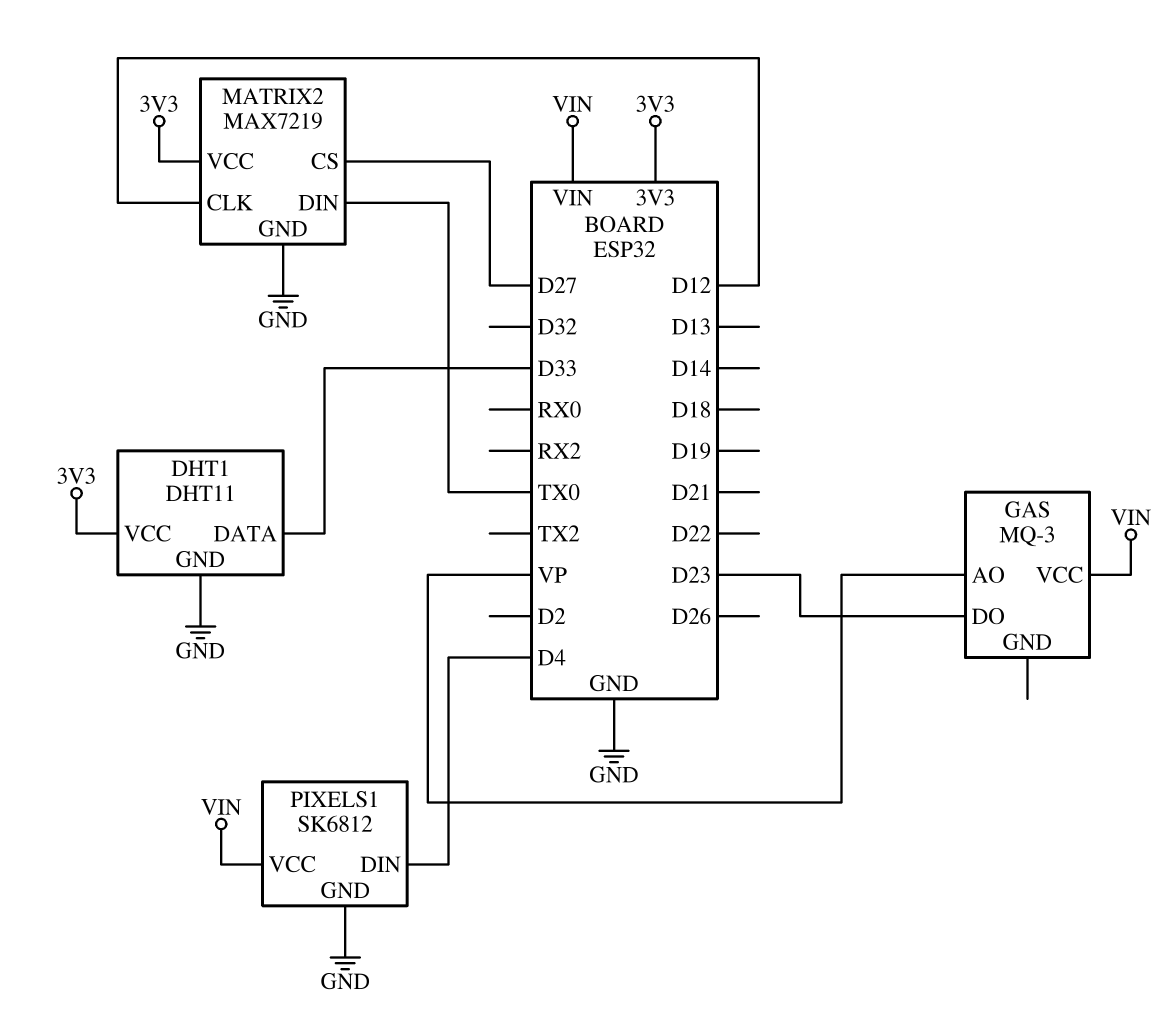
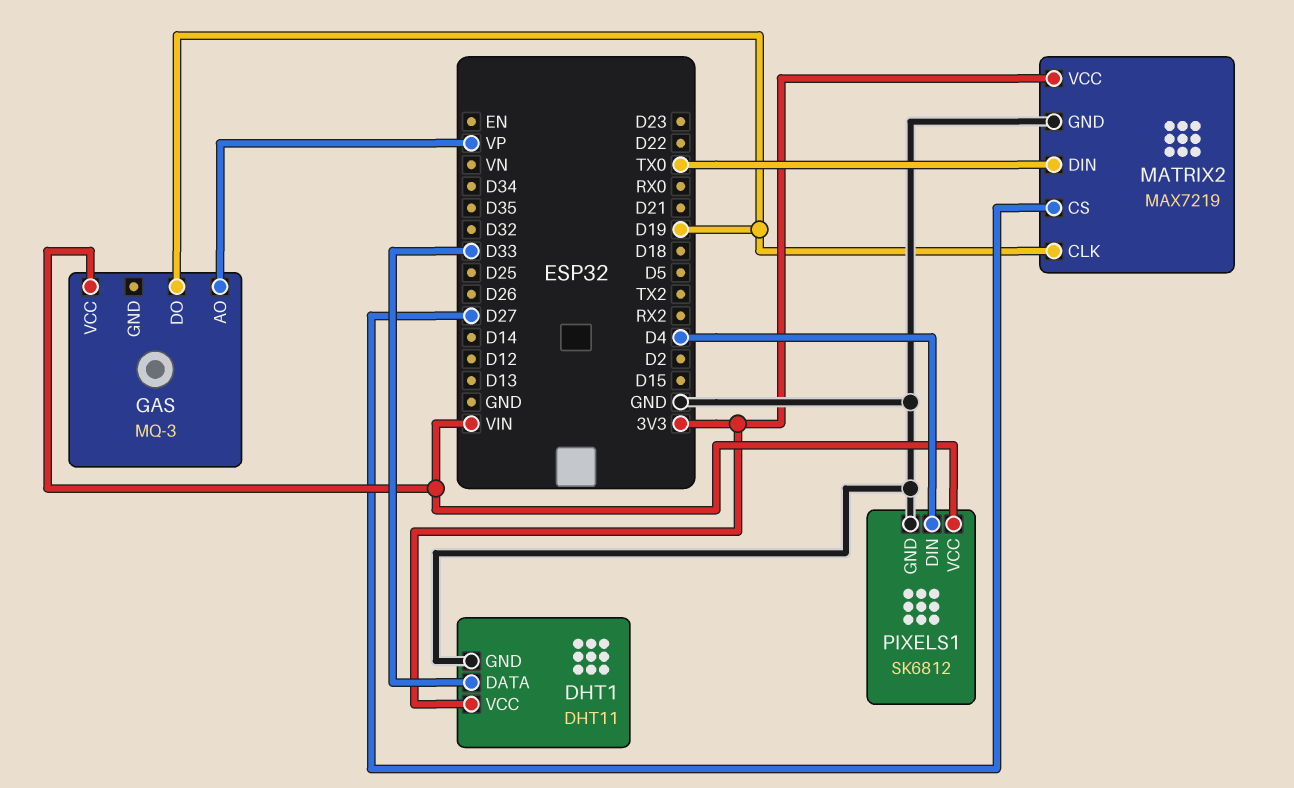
GAS pin DO: D23 -> D19
MATRIX2 pin CLK: D12 -> D19

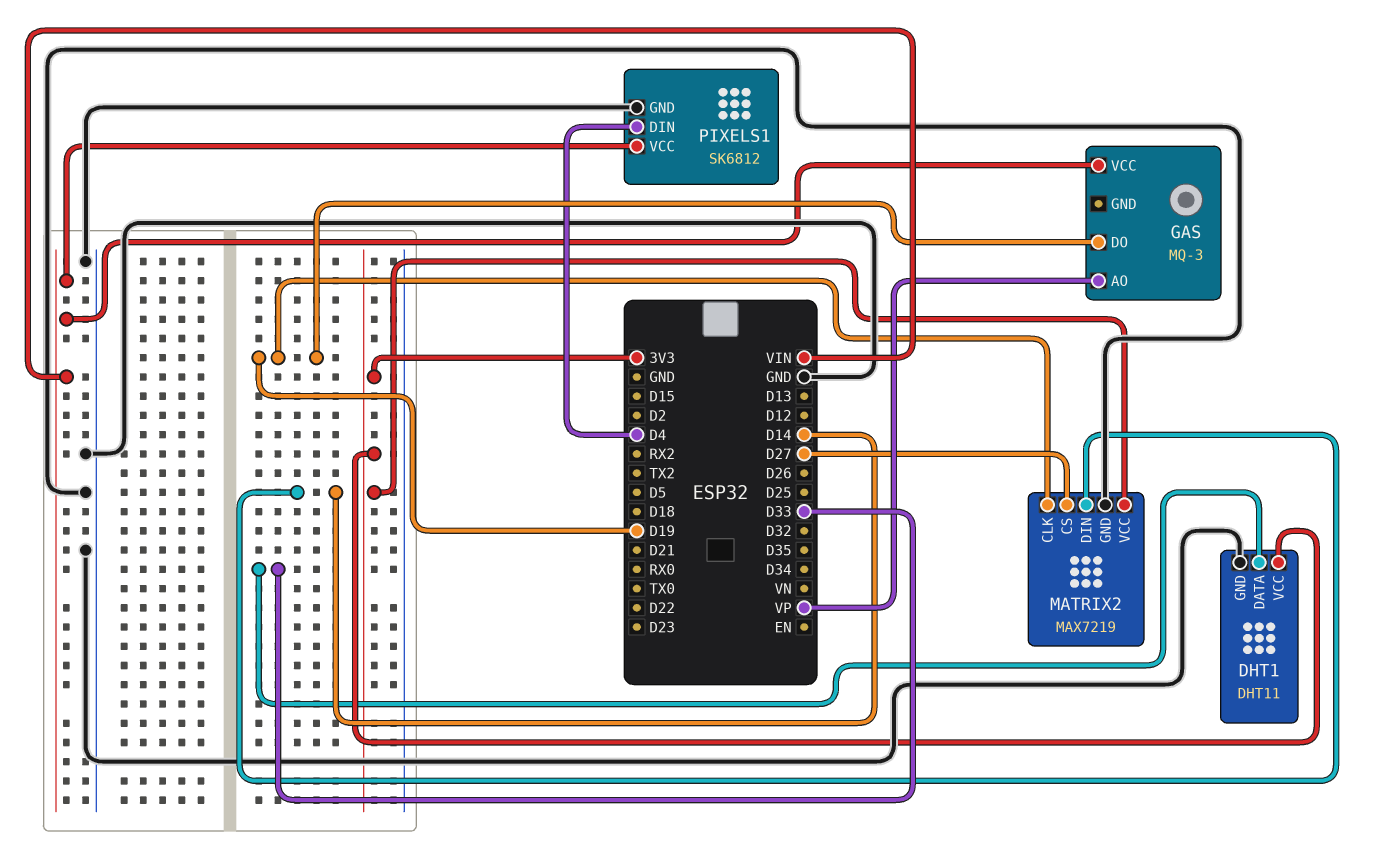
MATRIX2 pin DIN: TX0 -> D14

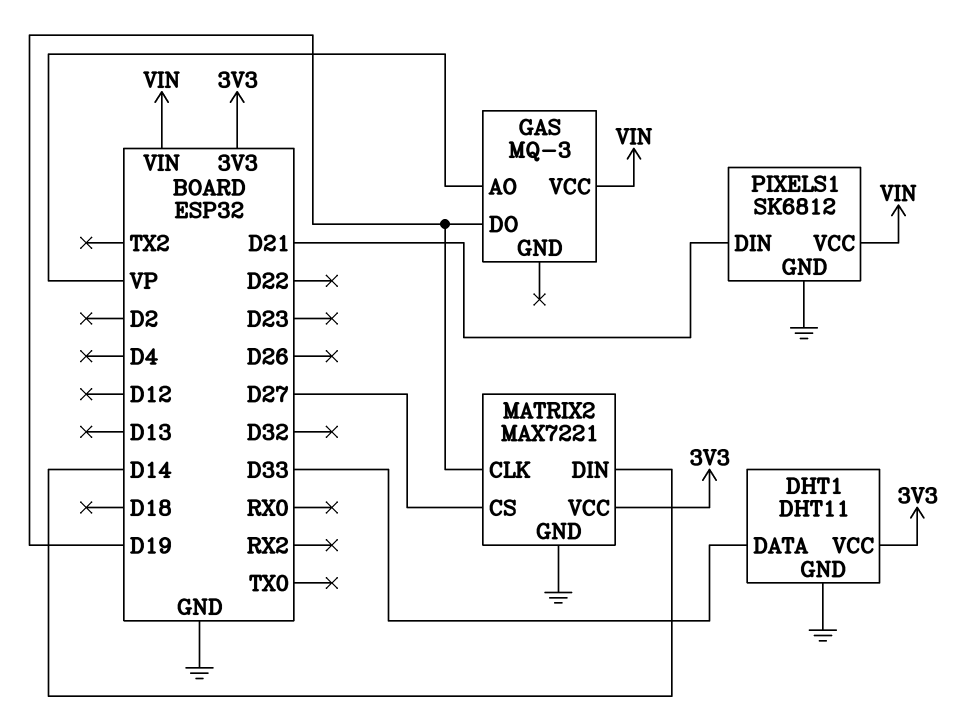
MATRIX2: MAX7219 -> MAX7221
PIXELS1 pin DIN: D4 -> D21

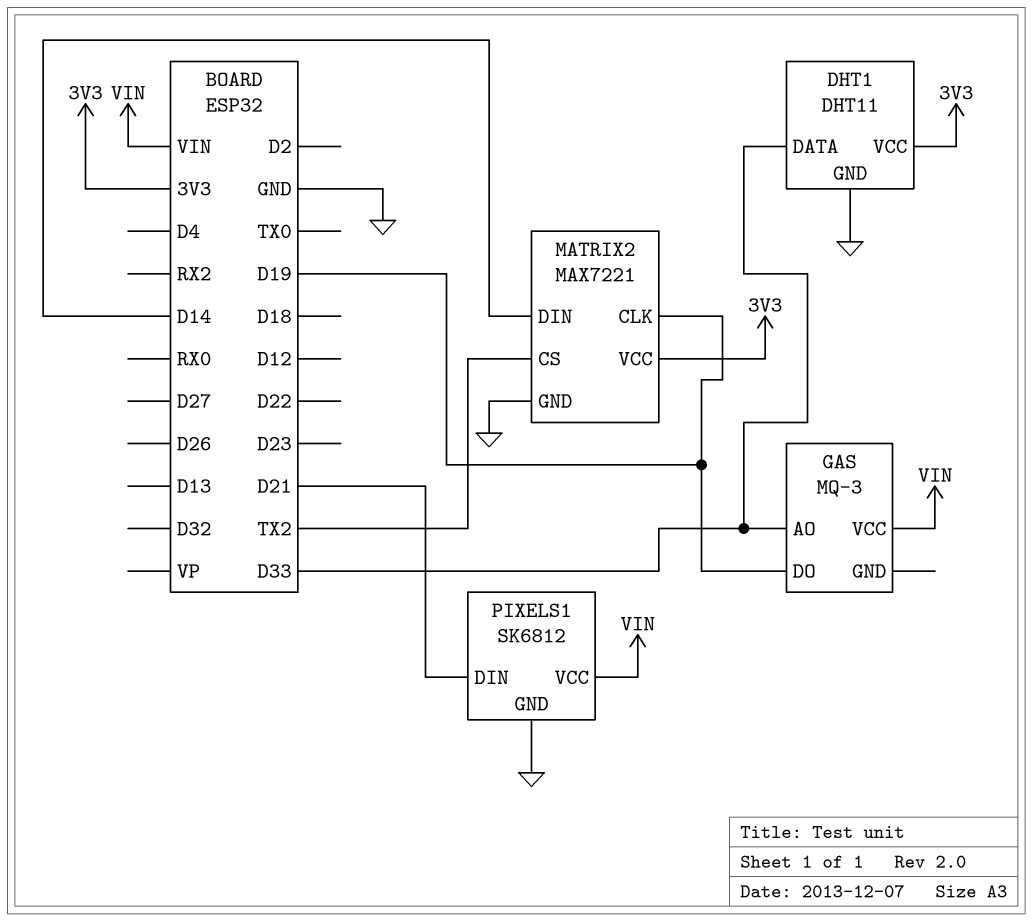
GAS pin AO: VP -> D33
MATRIX2 pin CS: D27 -> TX2

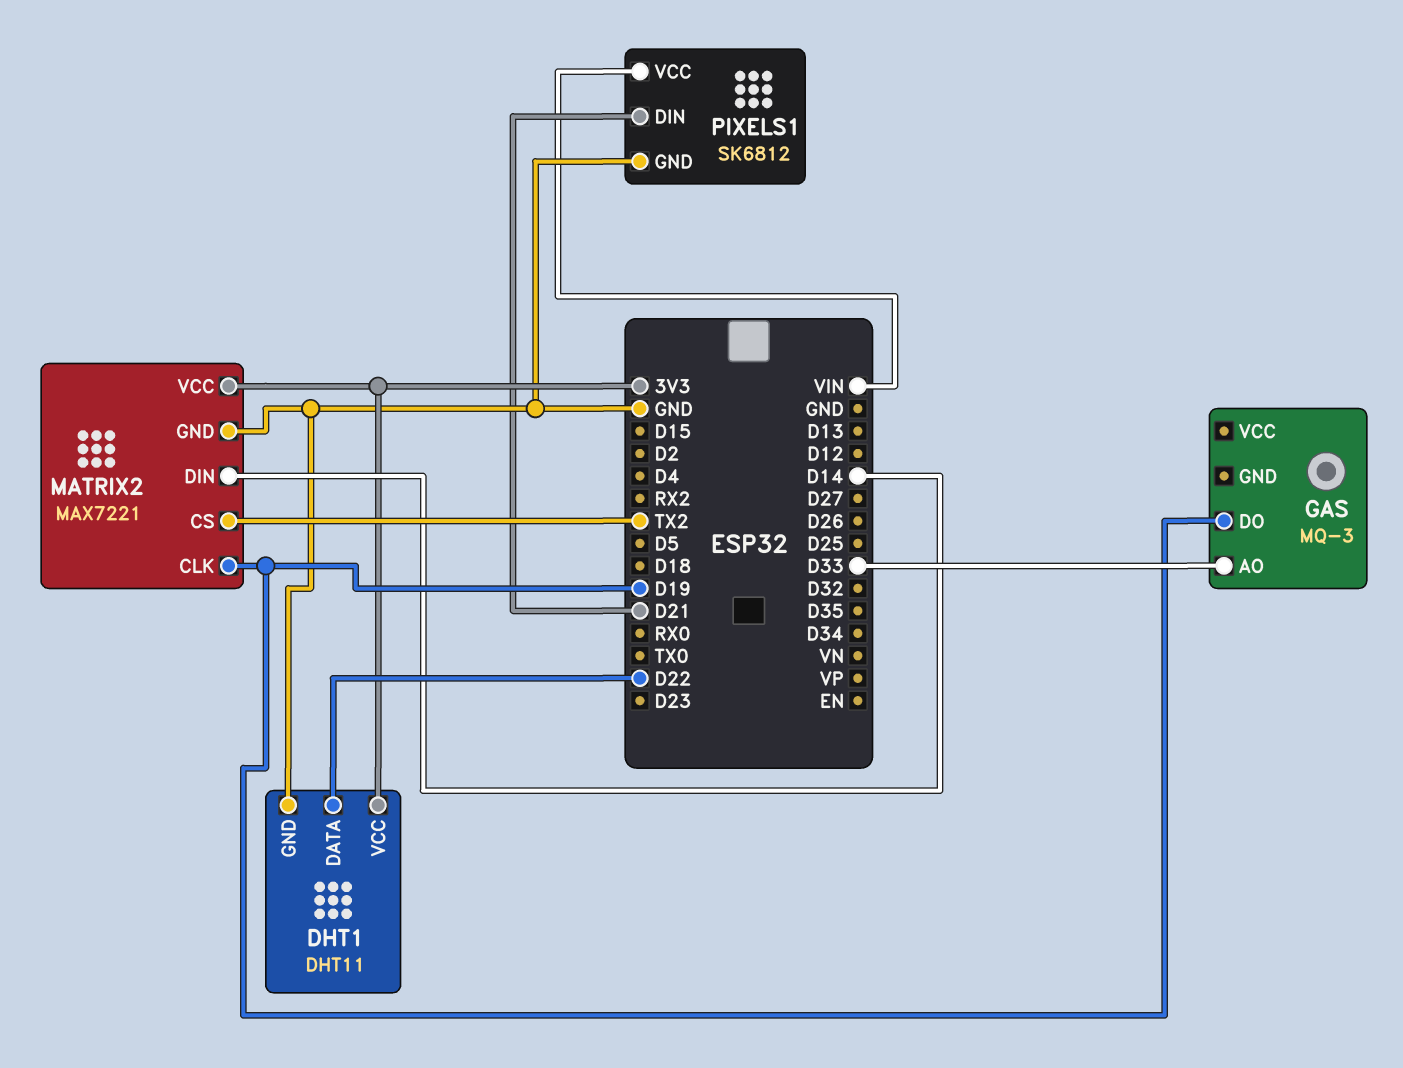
DHT1 pin DATA: D33 -> D22
GAS pin VCC: VIN -> none

